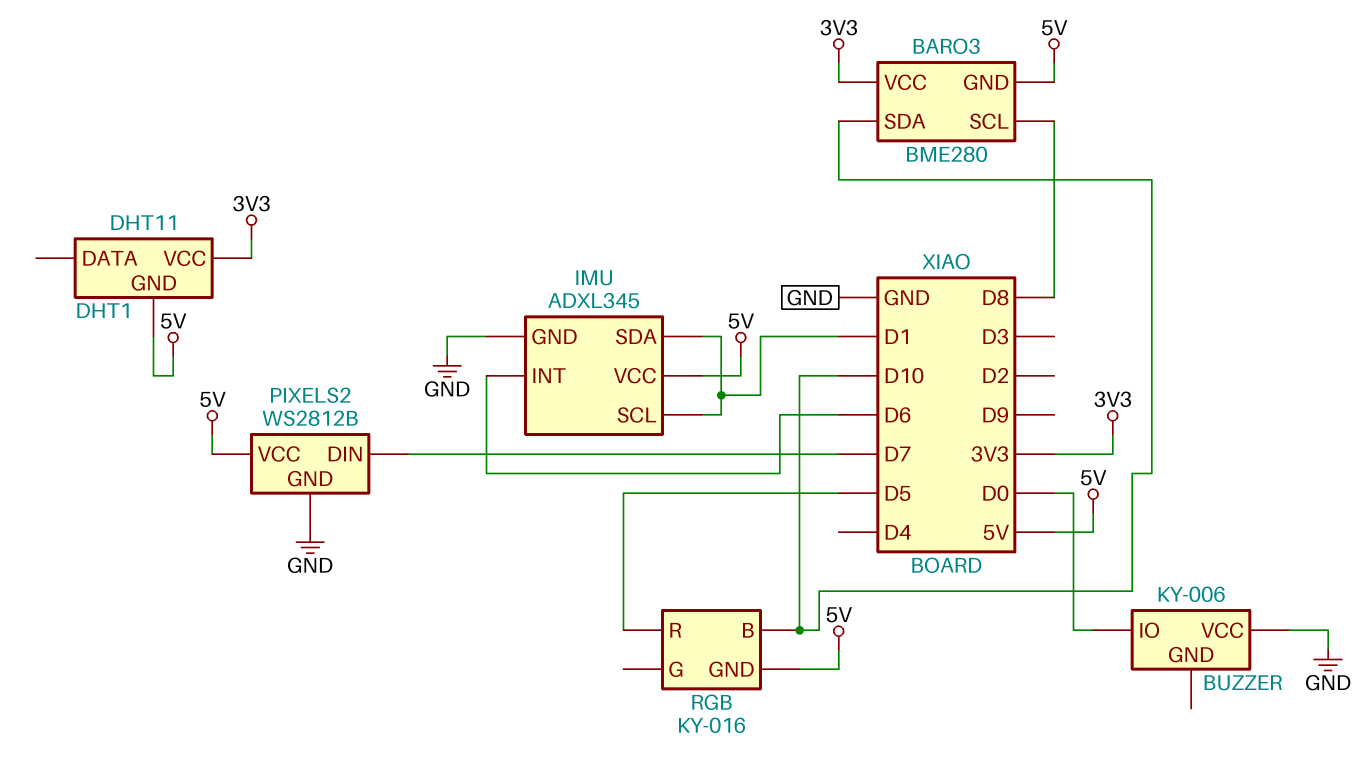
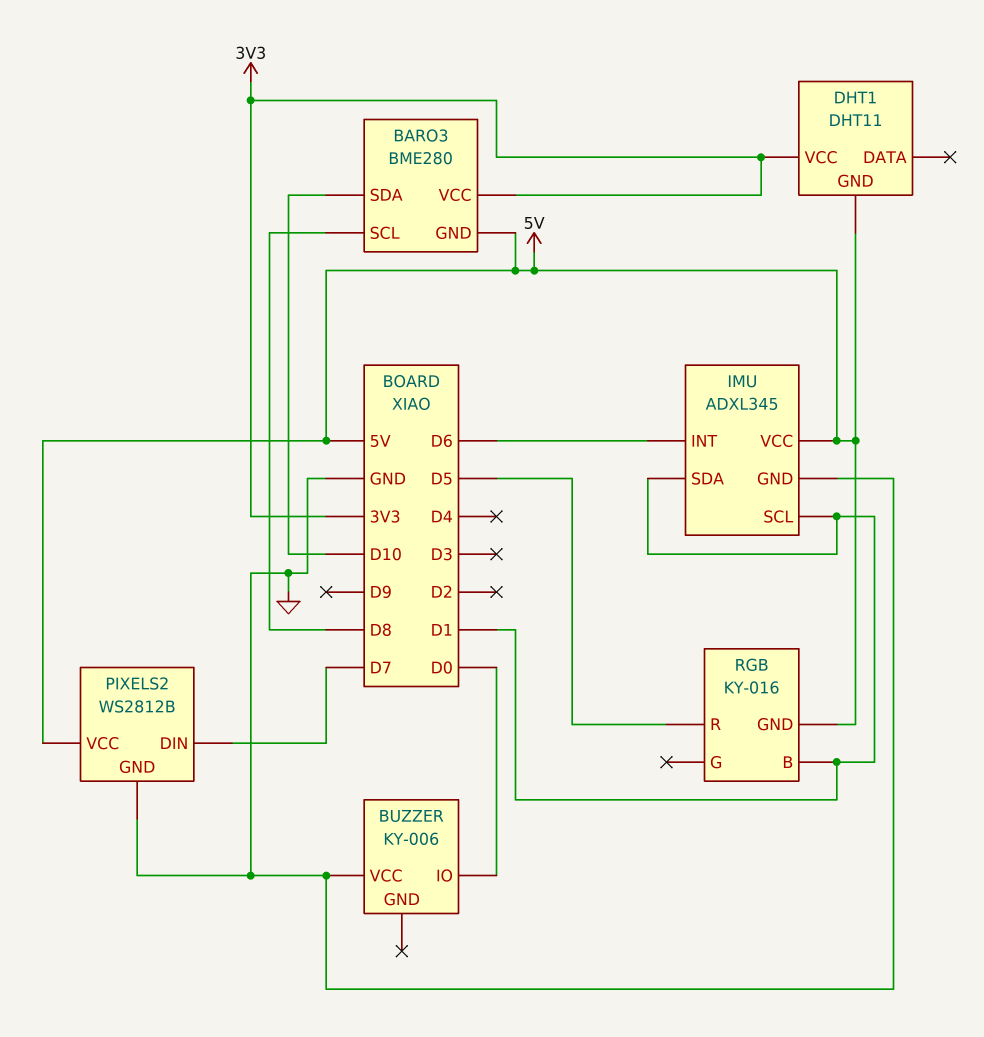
RGB pin B: D10 -> D1

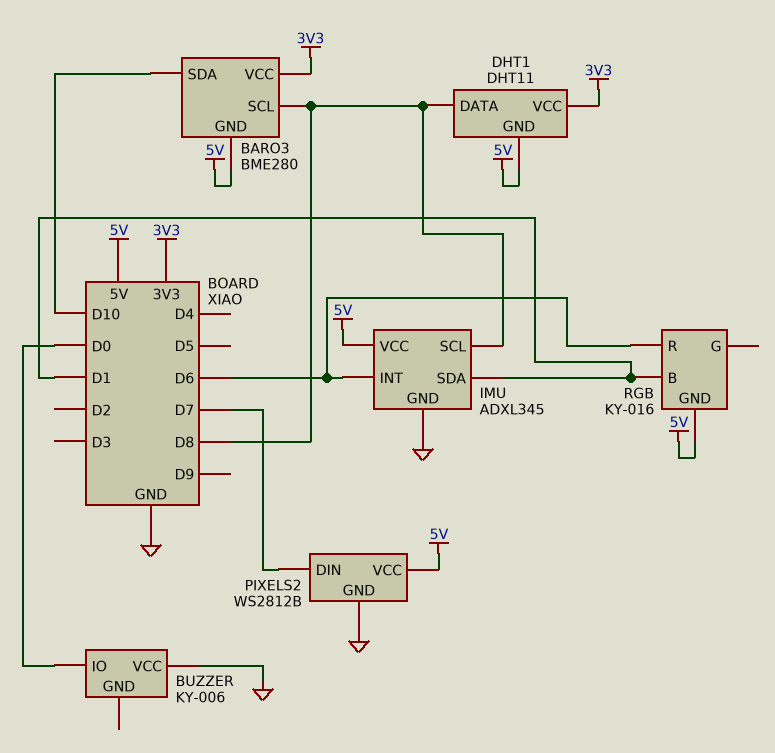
DHT1 pin DATA: none -> D8
IMU pin SCL: D1 -> D8
RGB pin R: D5 -> D6

